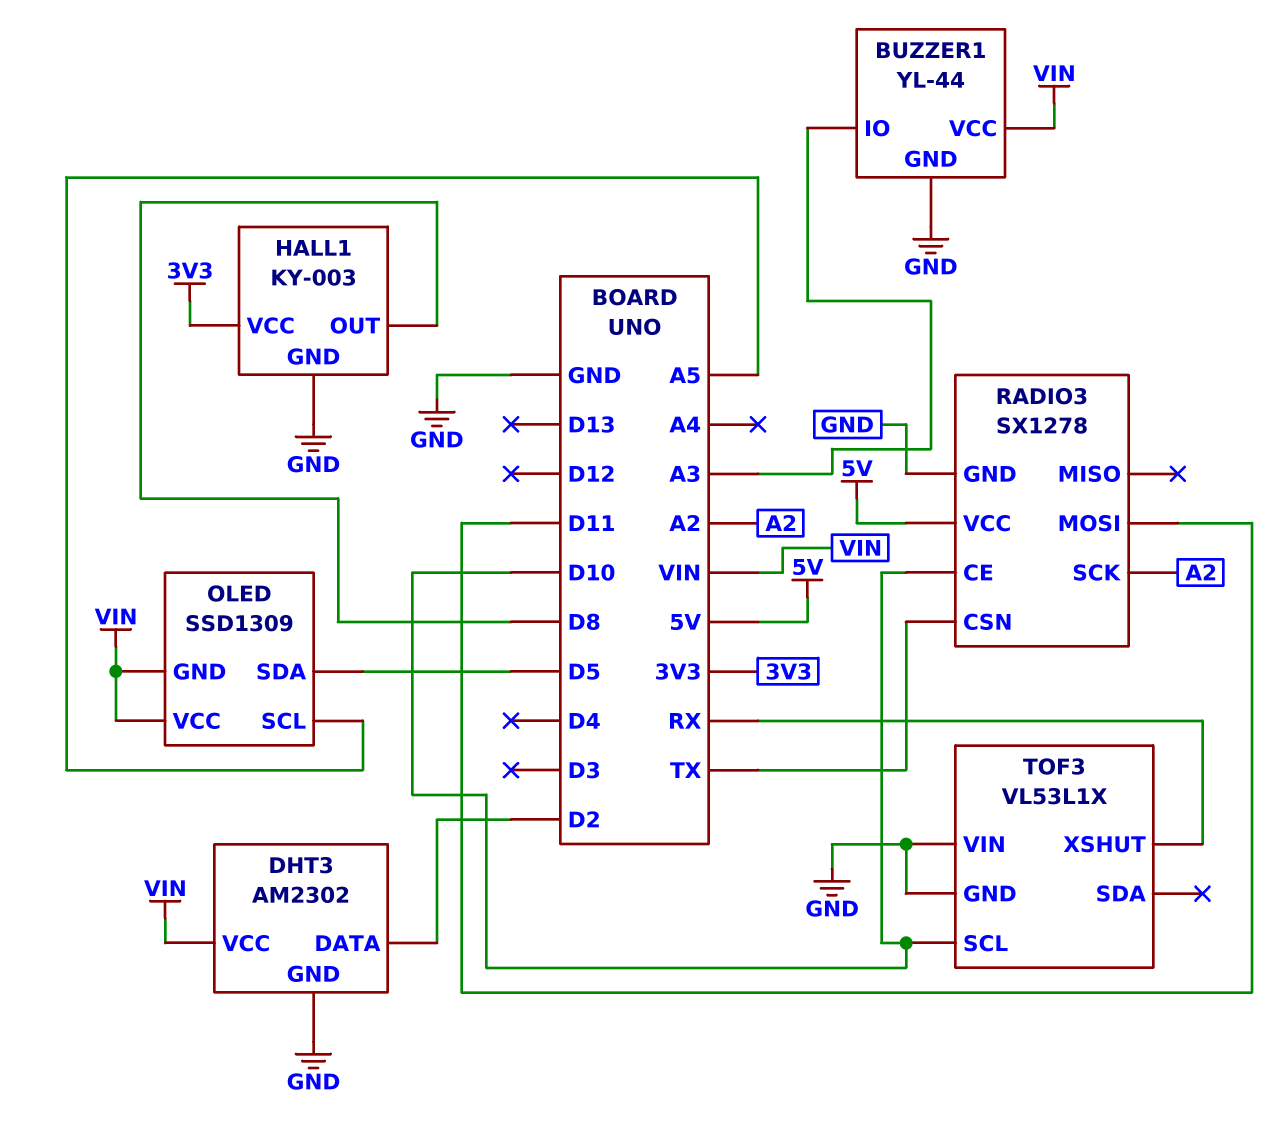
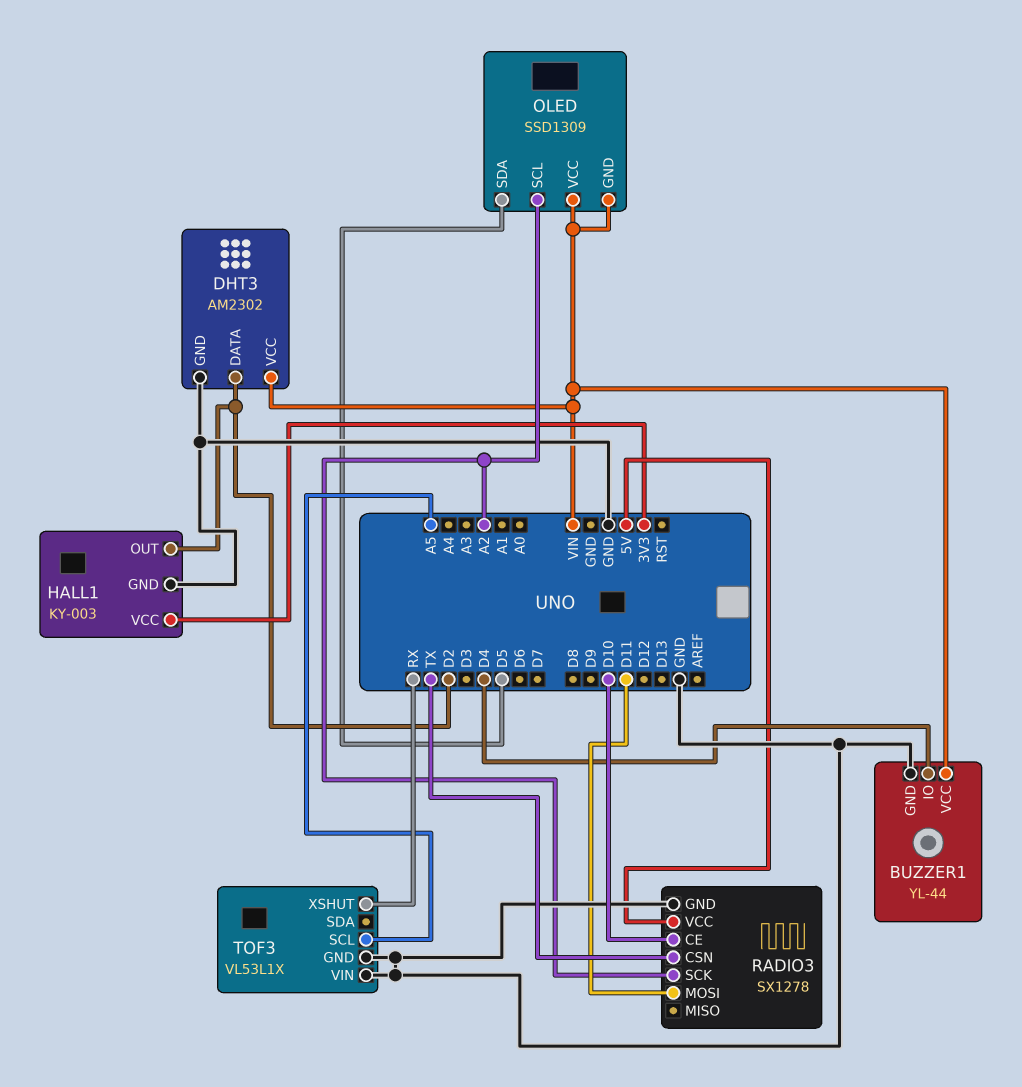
BUZZER1 pin IO: A3 -> D4
HALL1 pin OUT: D8 -> D2
OLED pin SCL: A5 -> A2
TOF3 pin SCL: D10 -> A5

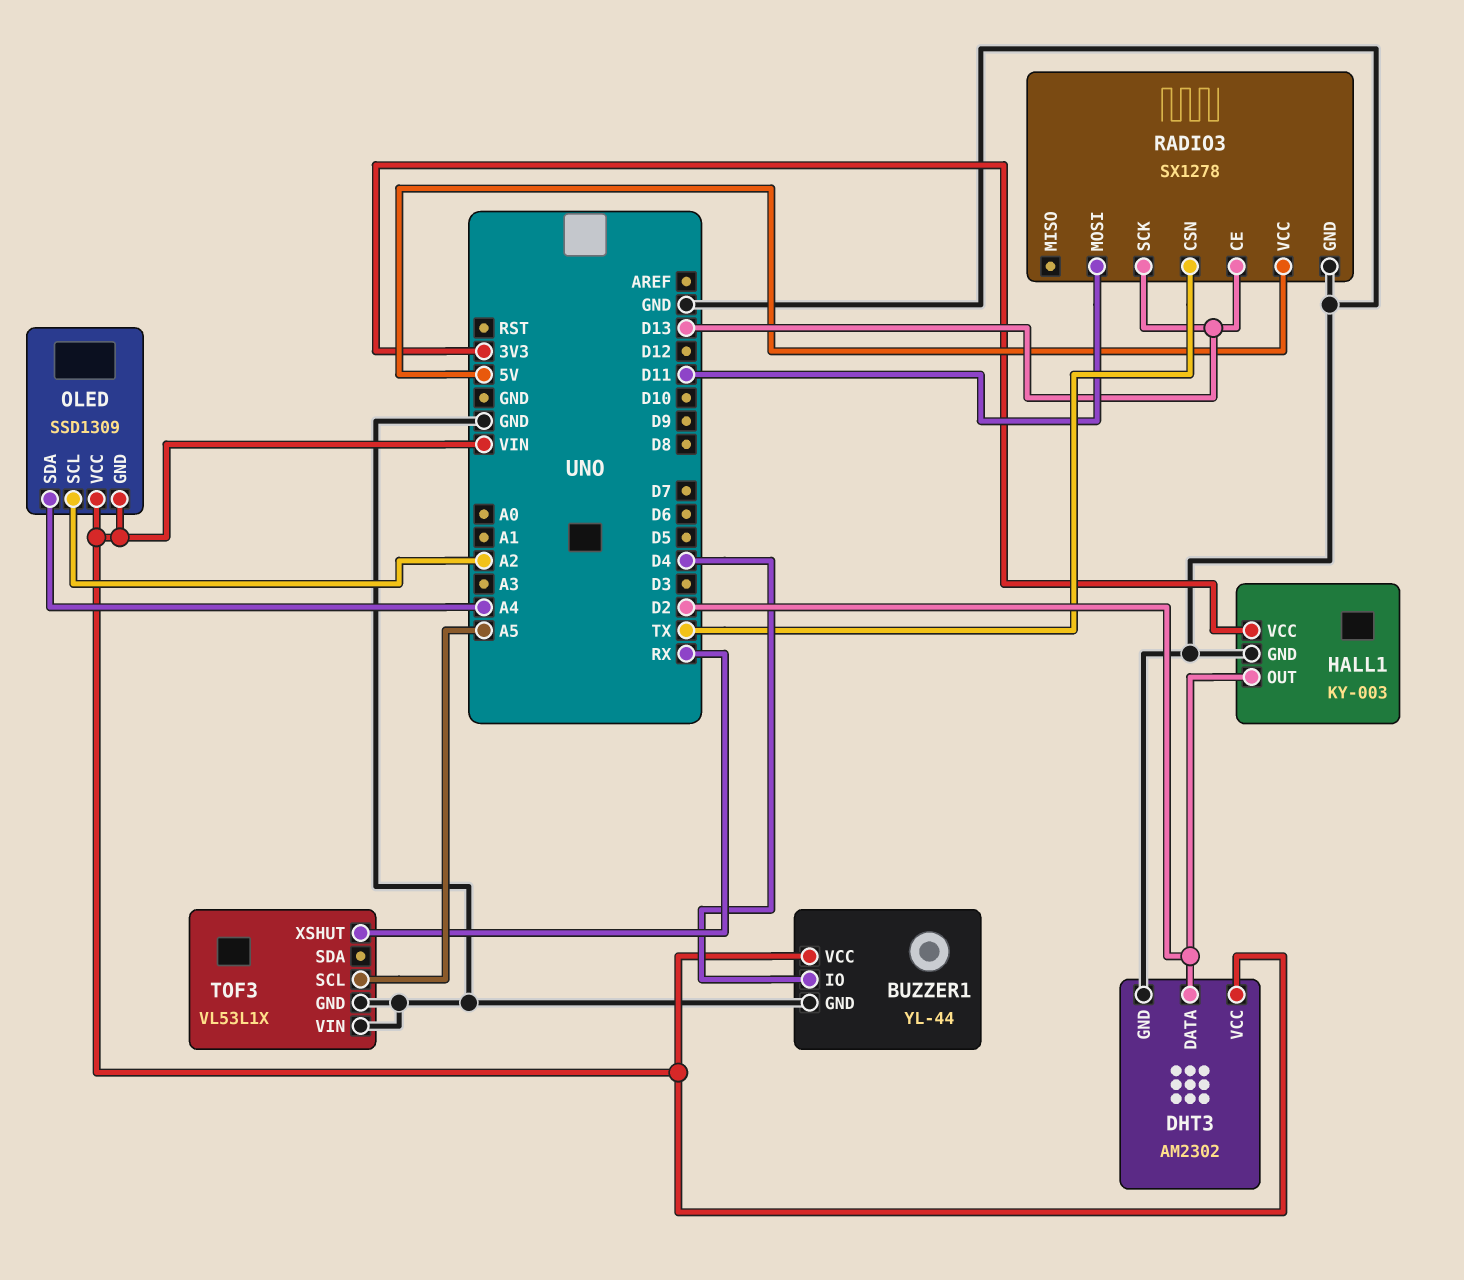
OLED pin SDA: D5 -> A4
RADIO3 pin CE: D10 -> D13
RADIO3 pin SCK: A2 -> D13

